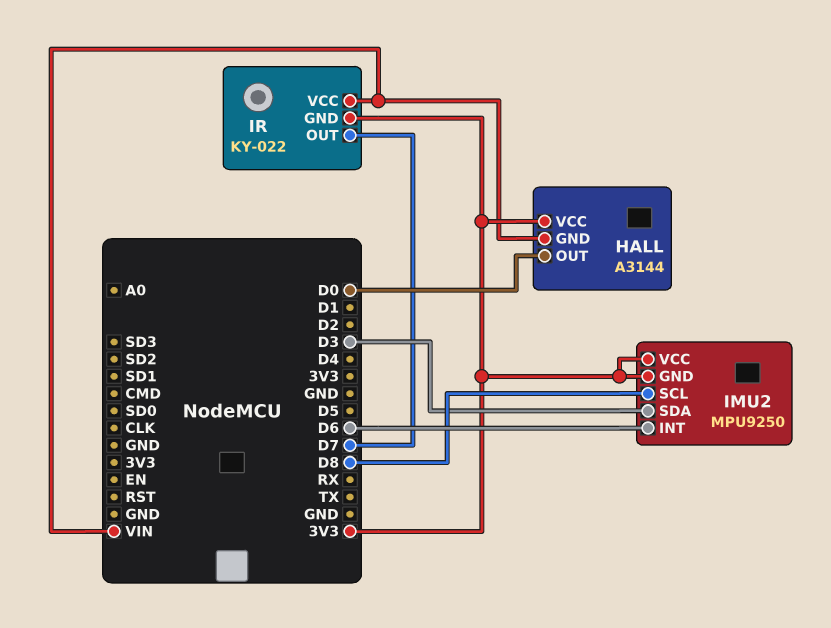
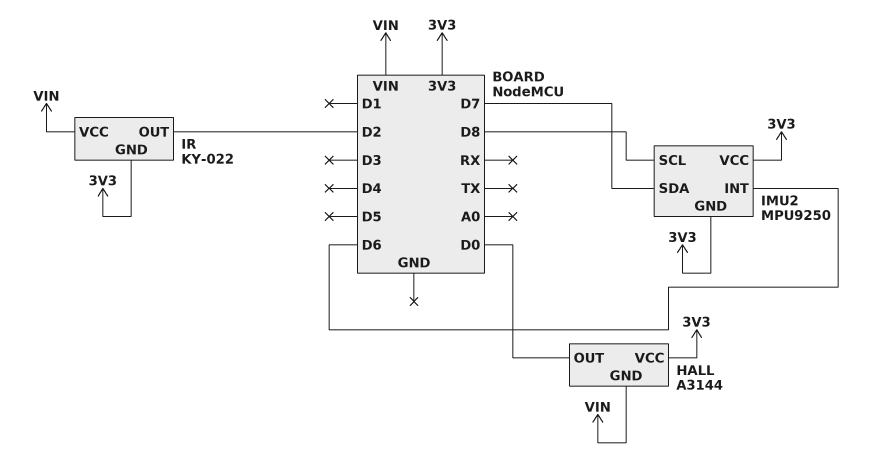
IMU2 pin SDA: D3 -> D7
IR pin OUT: D7 -> D2

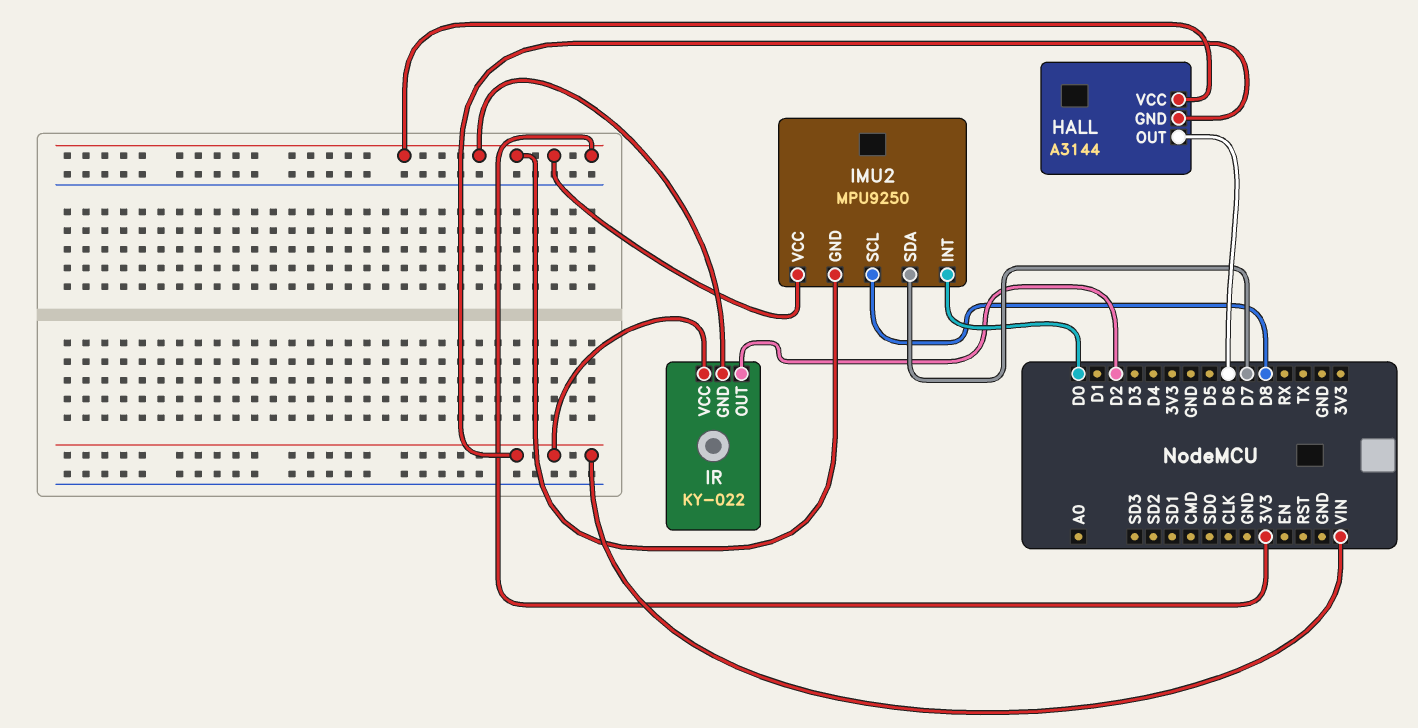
HALL pin OUT: D0 -> D6
IMU2 pin INT: D6 -> D0

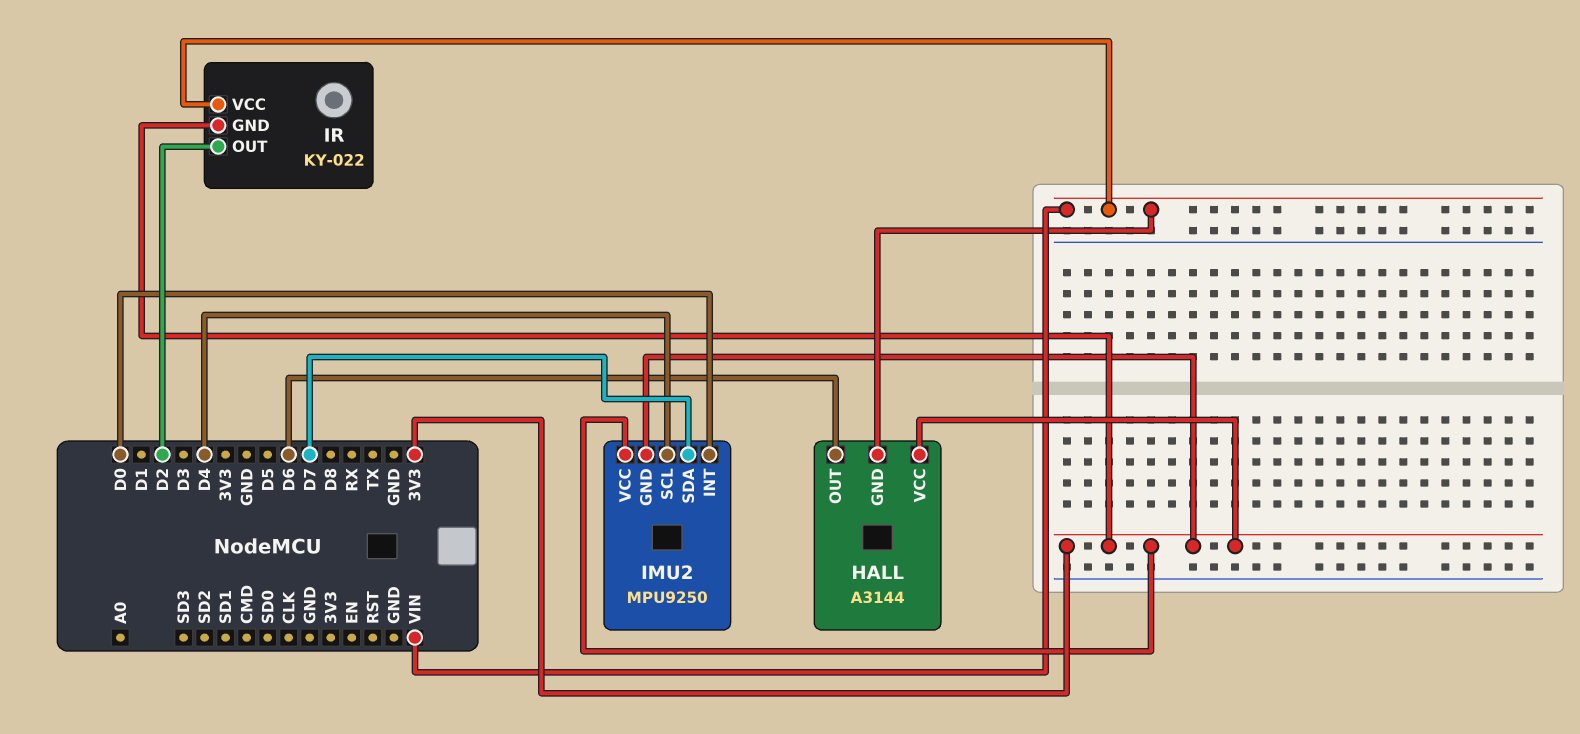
IMU2 pin SCL: D8 -> D4

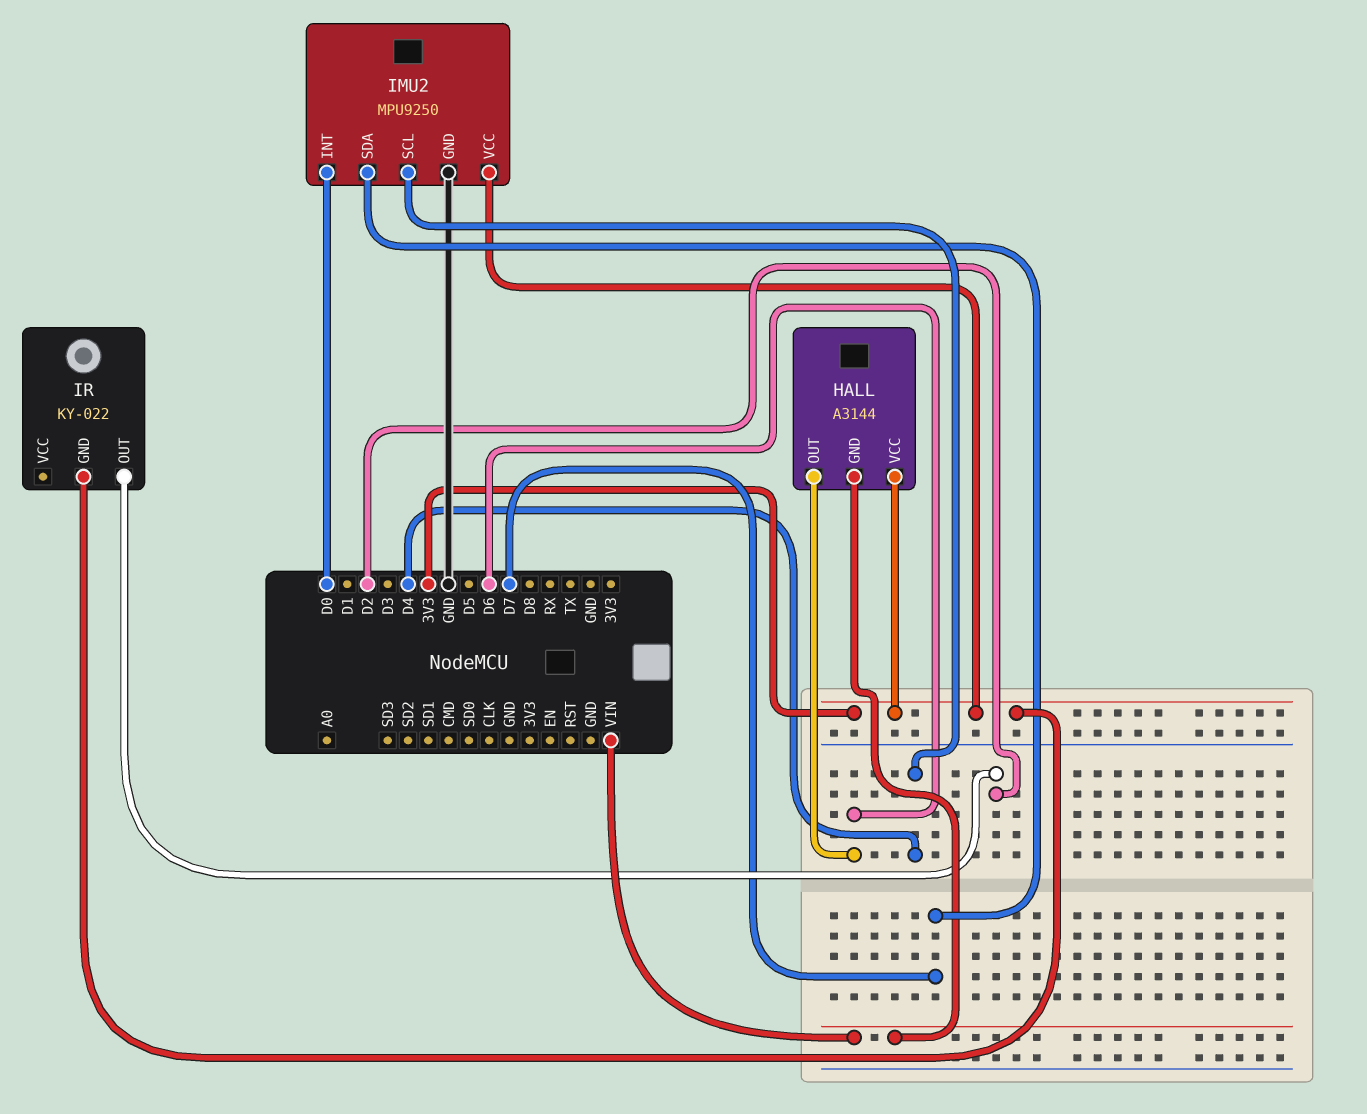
IMU2 pin GND: 3V3 -> GND
IR pin VCC: VIN -> none

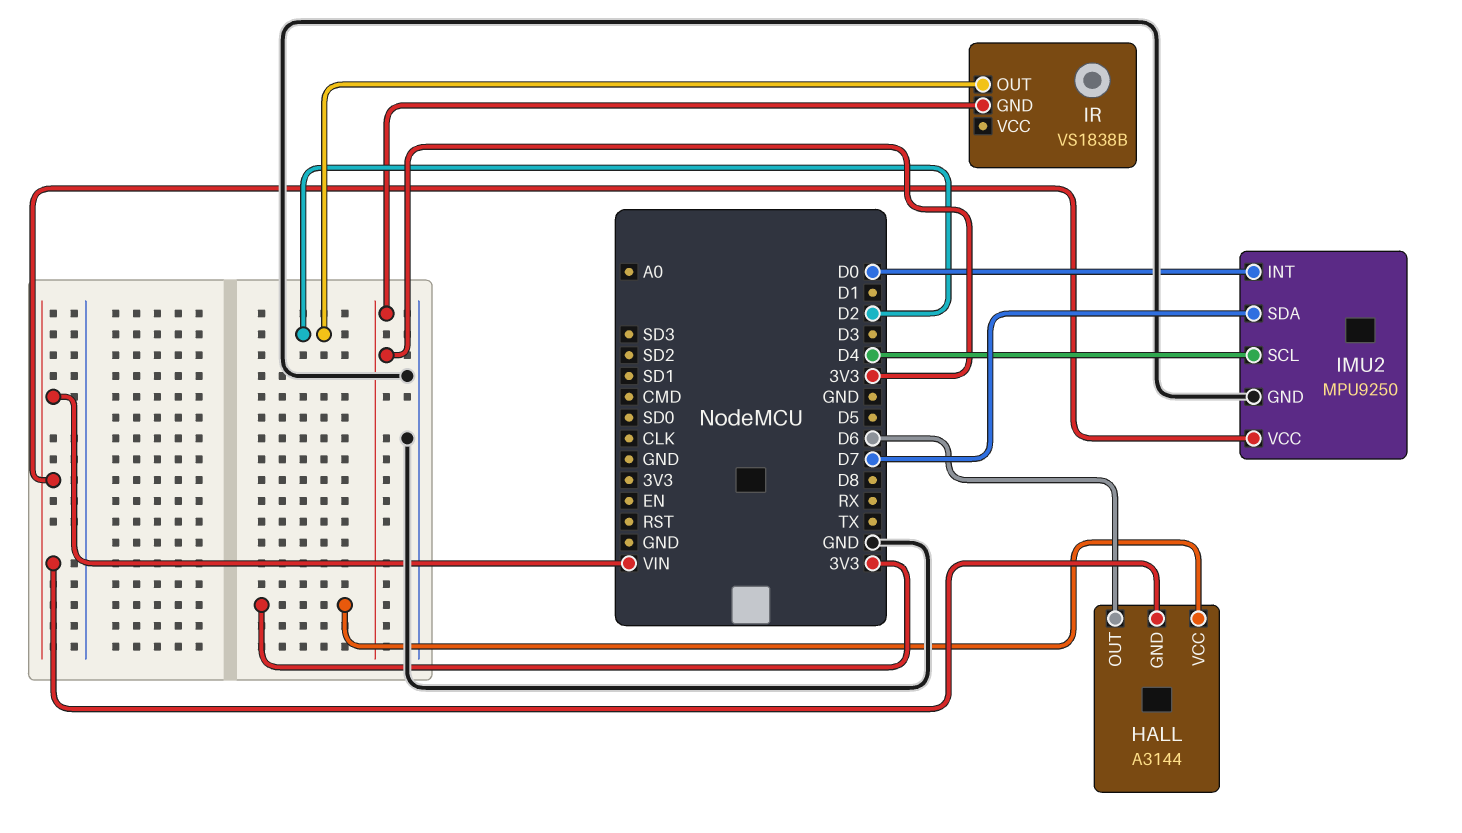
IMU2 pin VCC: 3V3 -> VIN
IR: KY-022 -> VS1838B

